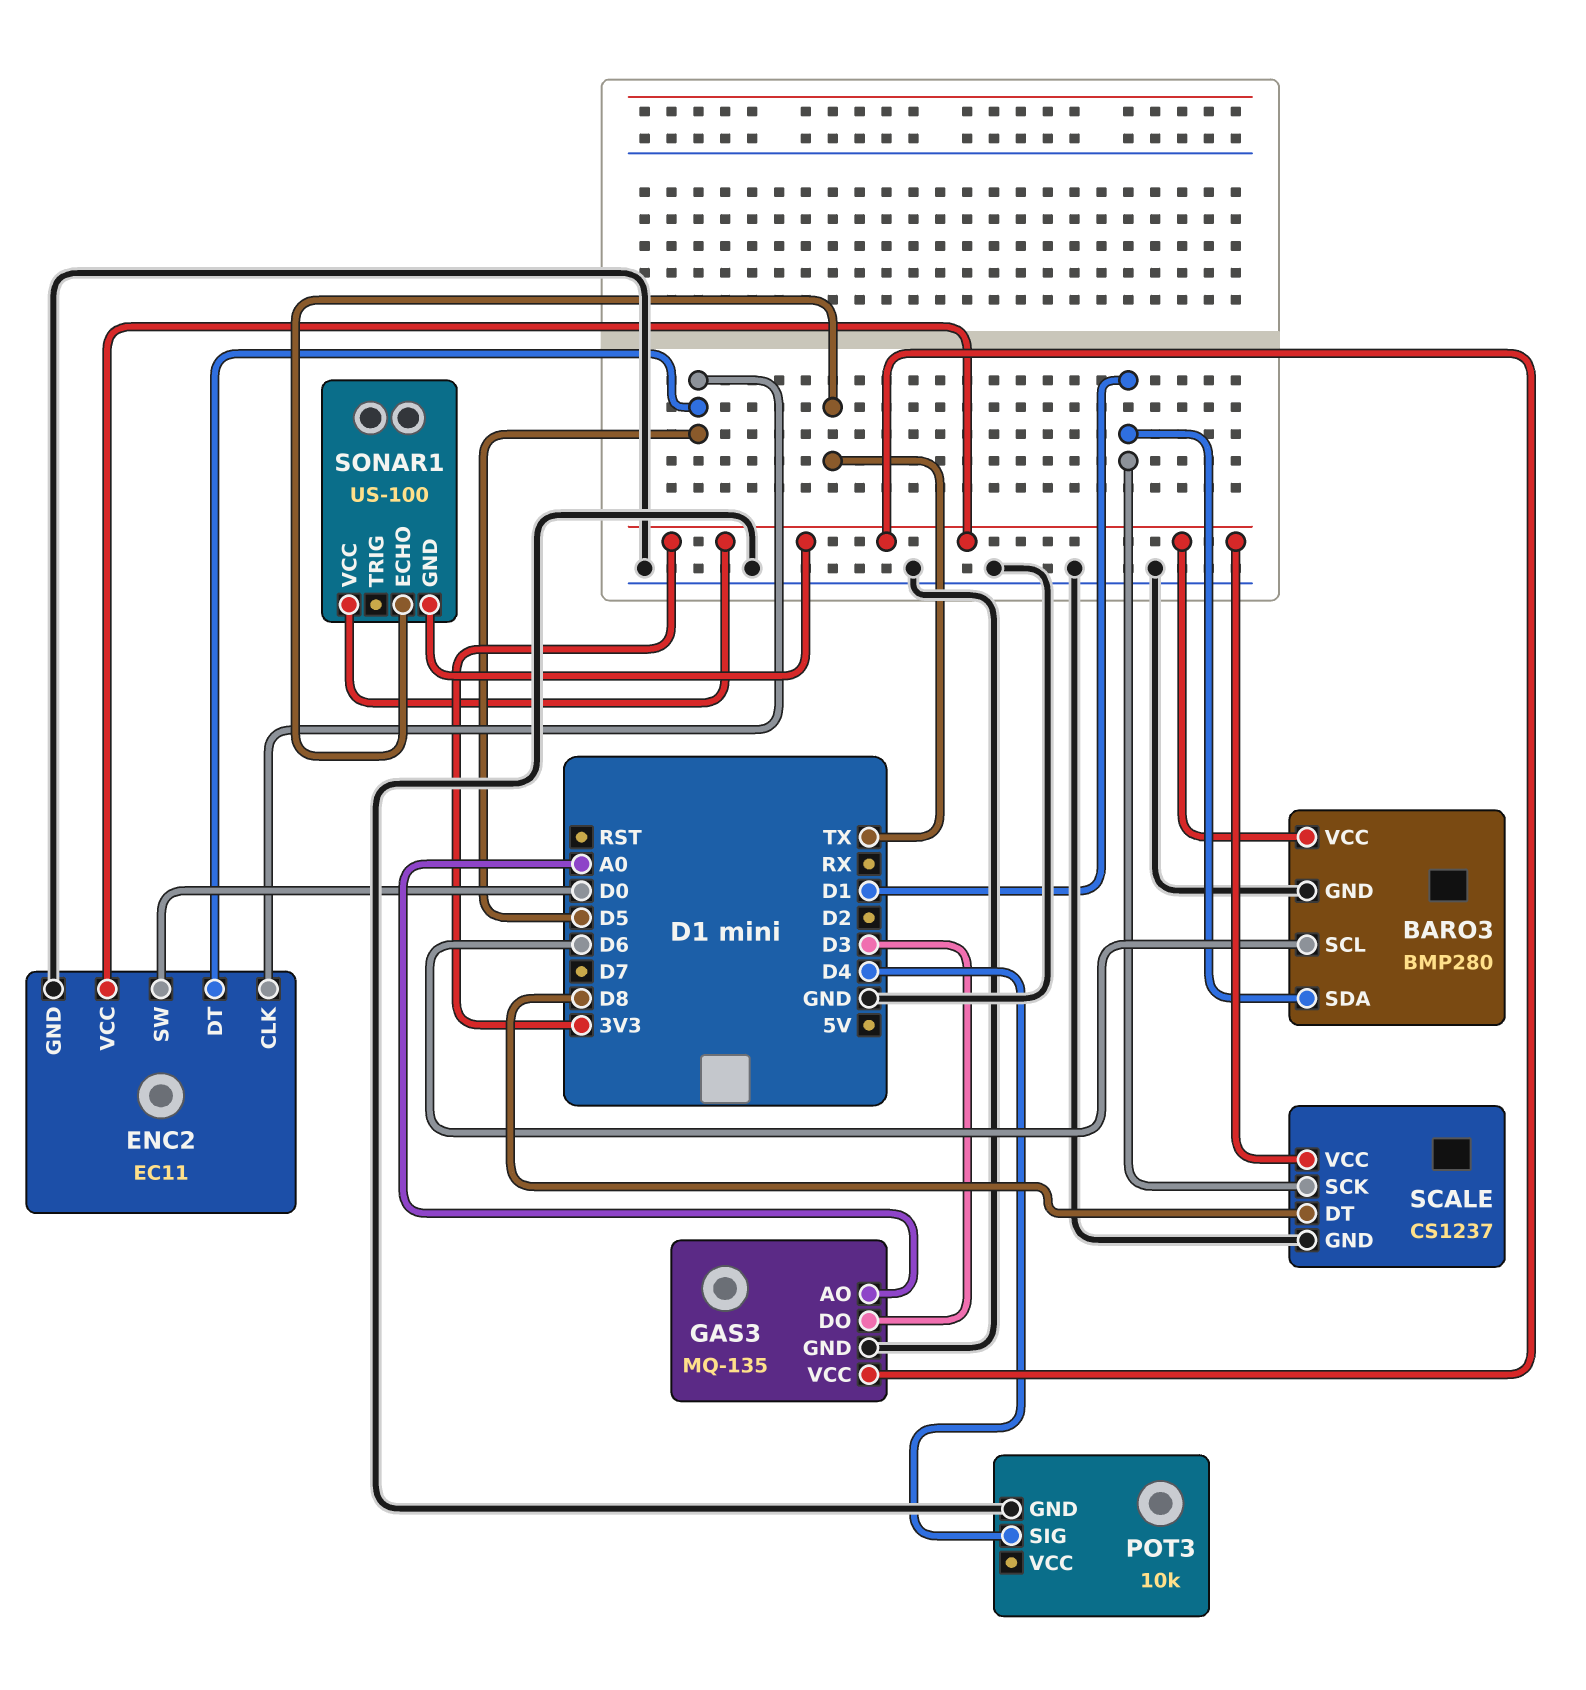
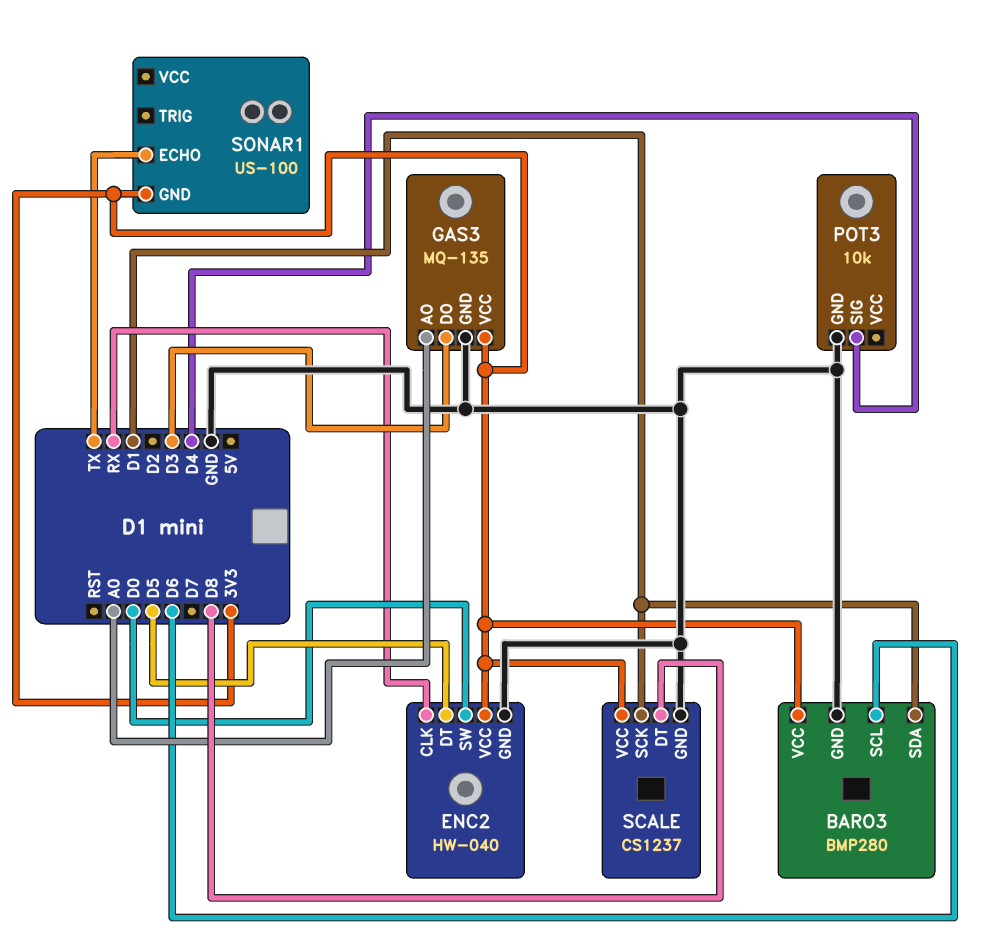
ENC2: EC11 -> HW-040
ENC2 pin CLK: D5 -> RX
SONAR1 pin VCC: 3V3 -> none

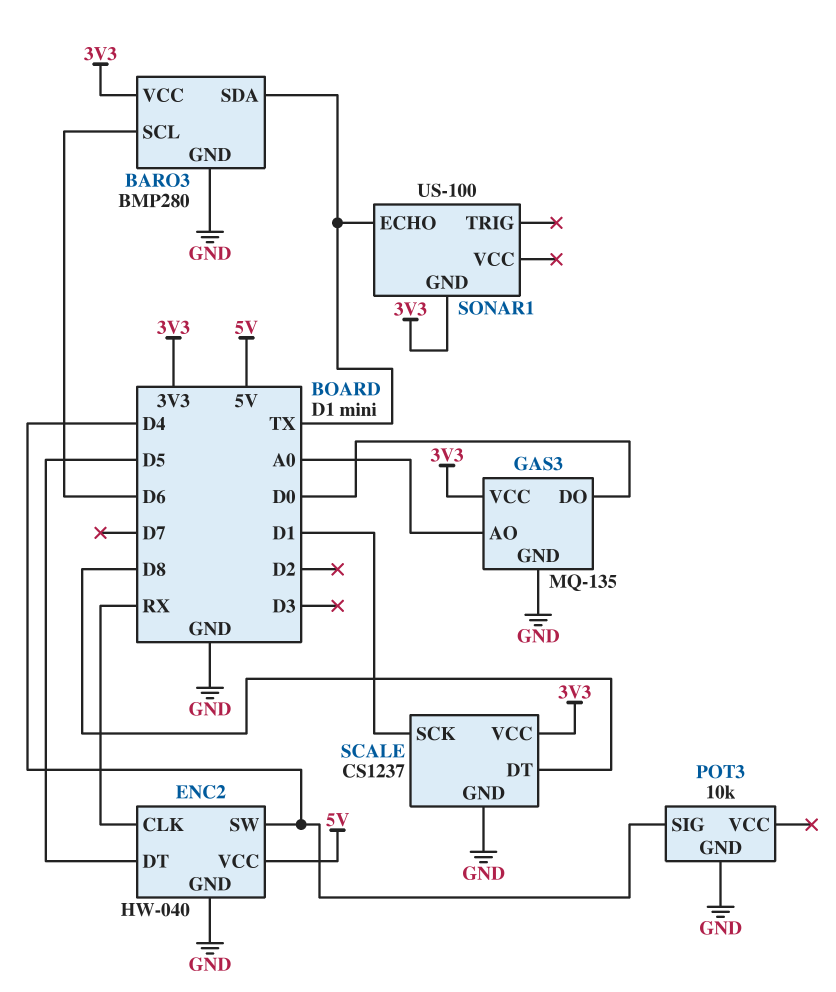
BARO3 pin SDA: D1 -> TX
ENC2 pin SW: D0 -> D4
ENC2 pin VCC: 3V3 -> 5V
GAS3 pin DO: D3 -> D0

